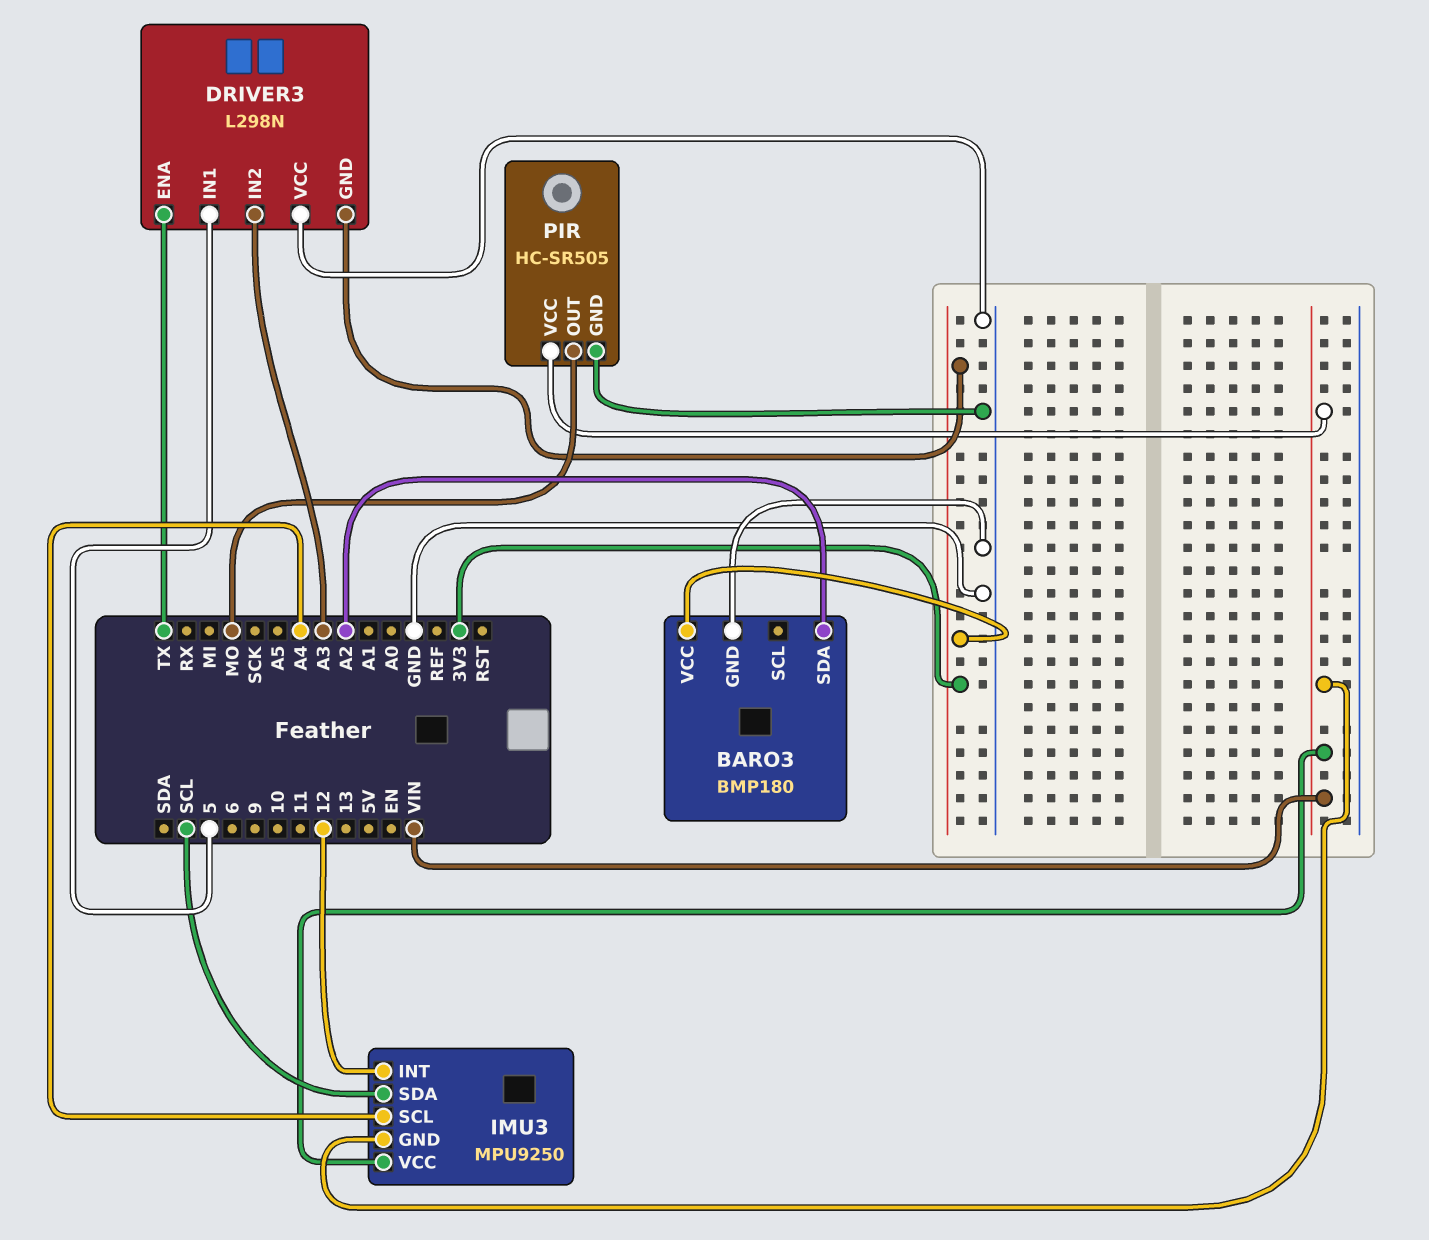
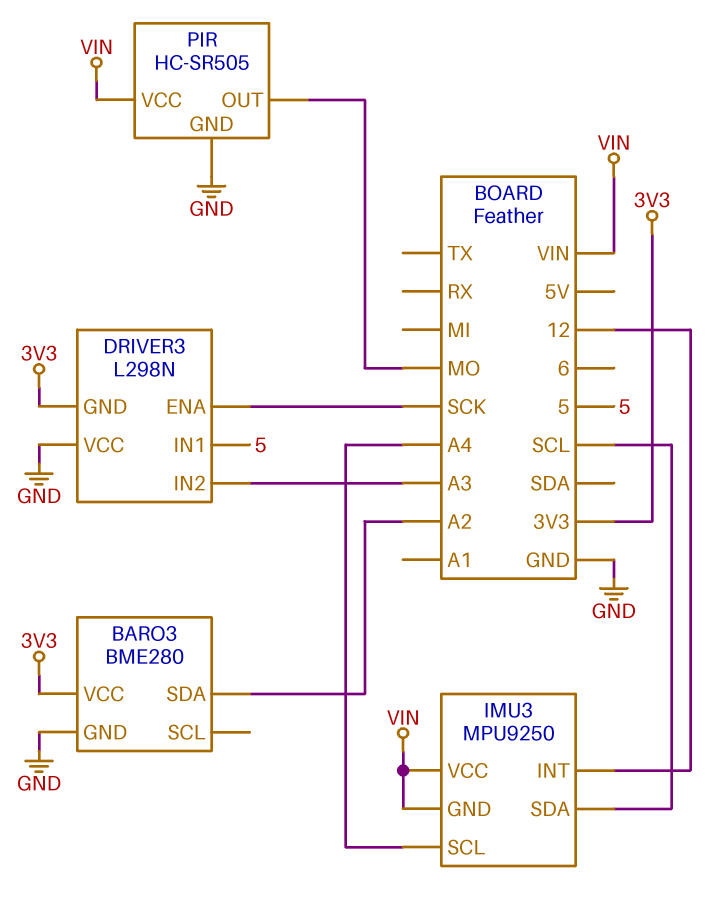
BARO3: BMP180 -> BME280
DRIVER3 pin ENA: TX -> SCK

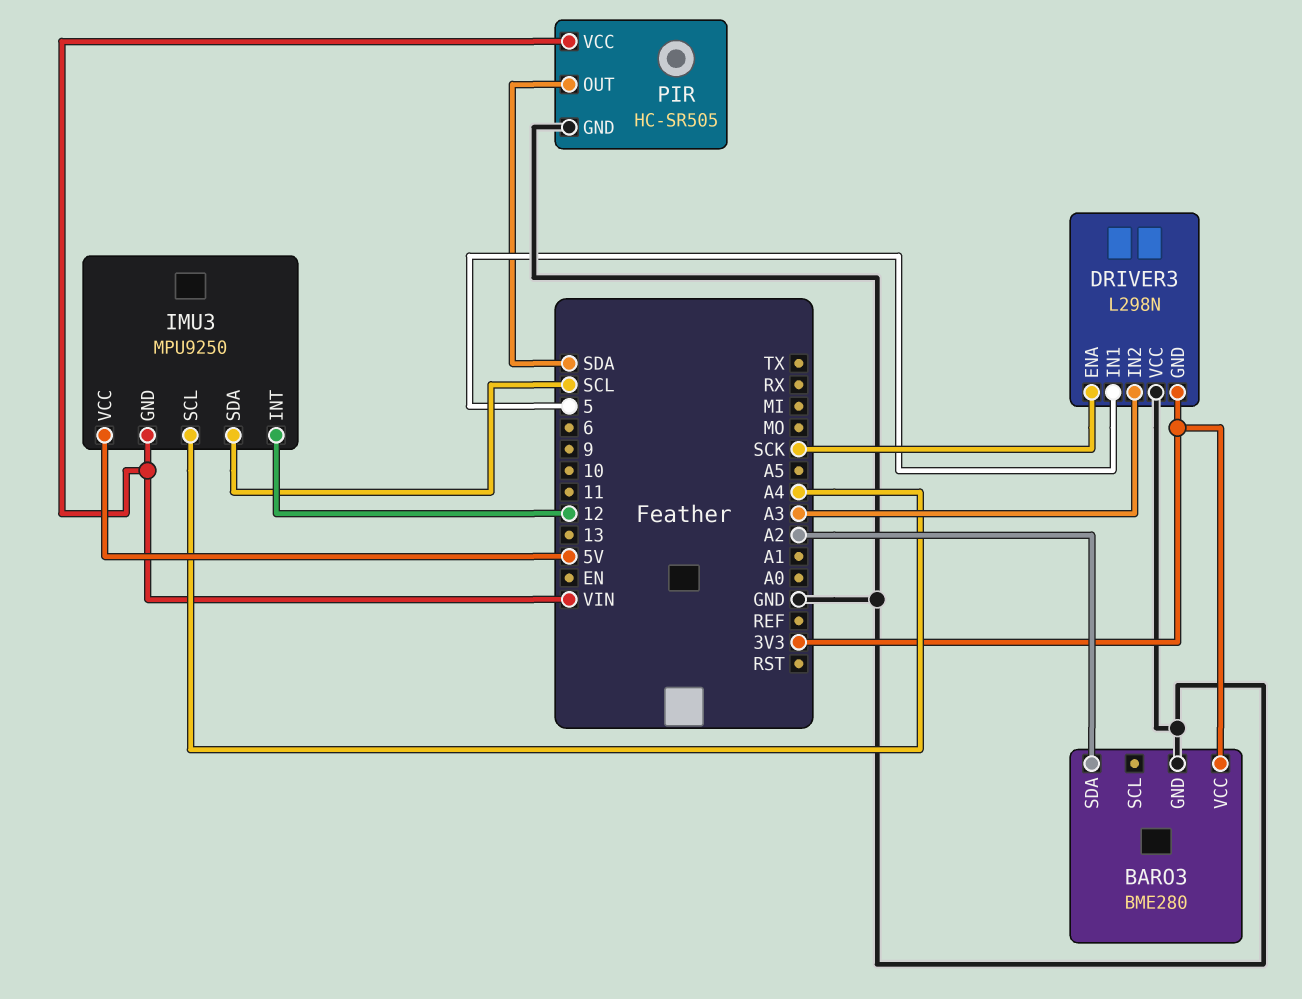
IMU3 pin VCC: VIN -> 5V
PIR pin OUT: MO -> SDA

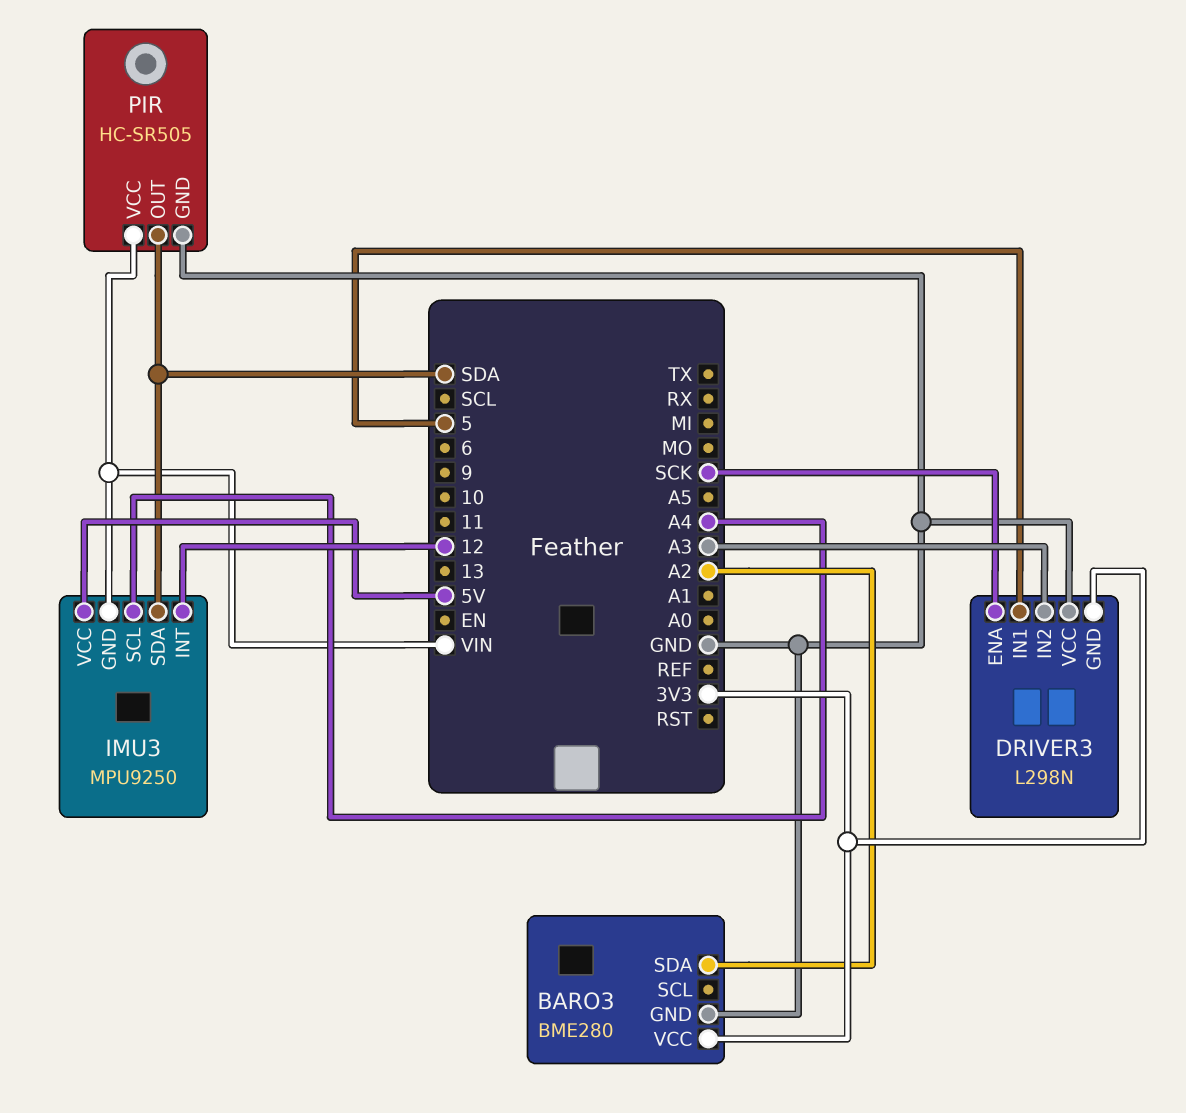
IMU3 pin SDA: SCL -> SDA

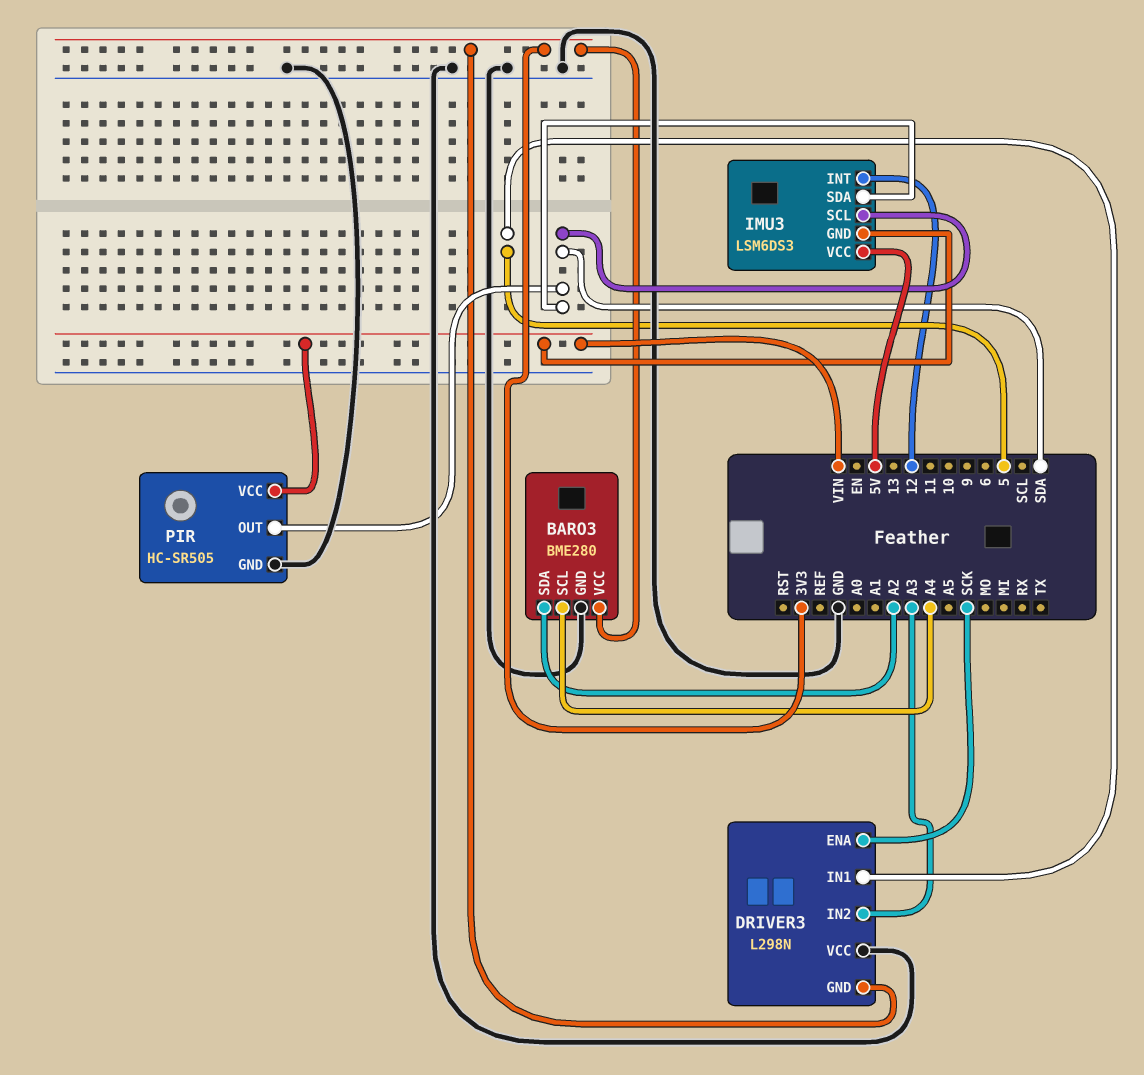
BARO3 pin SCL: none -> A4
IMU3: MPU9250 -> LSM6DS3
IMU3 pin SCL: A4 -> SDA

